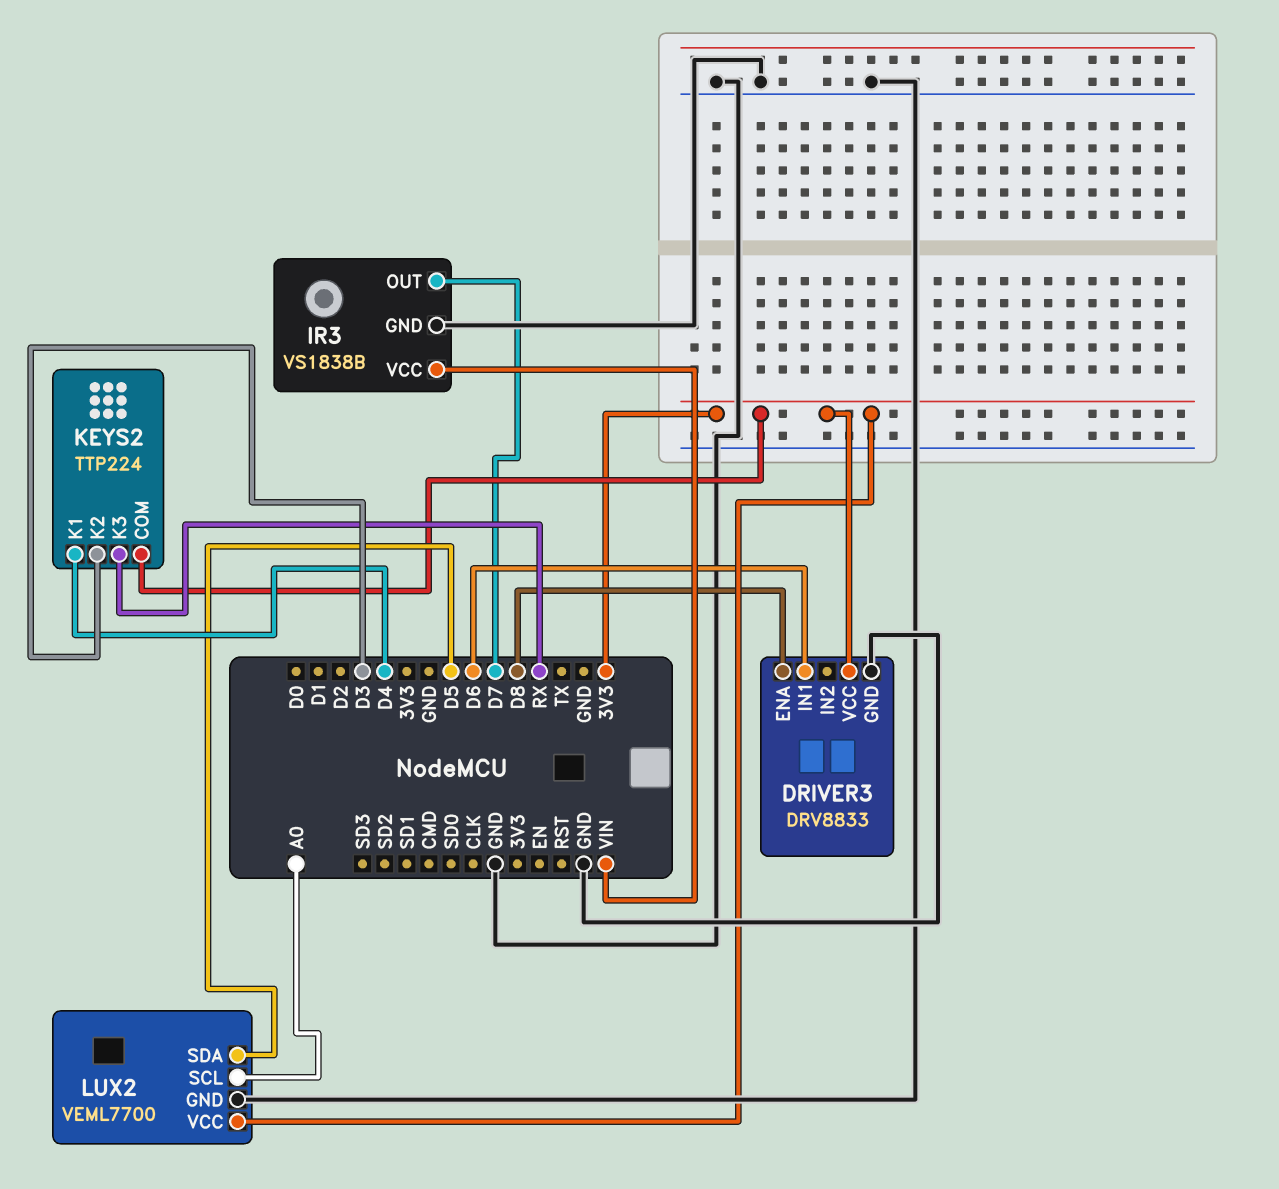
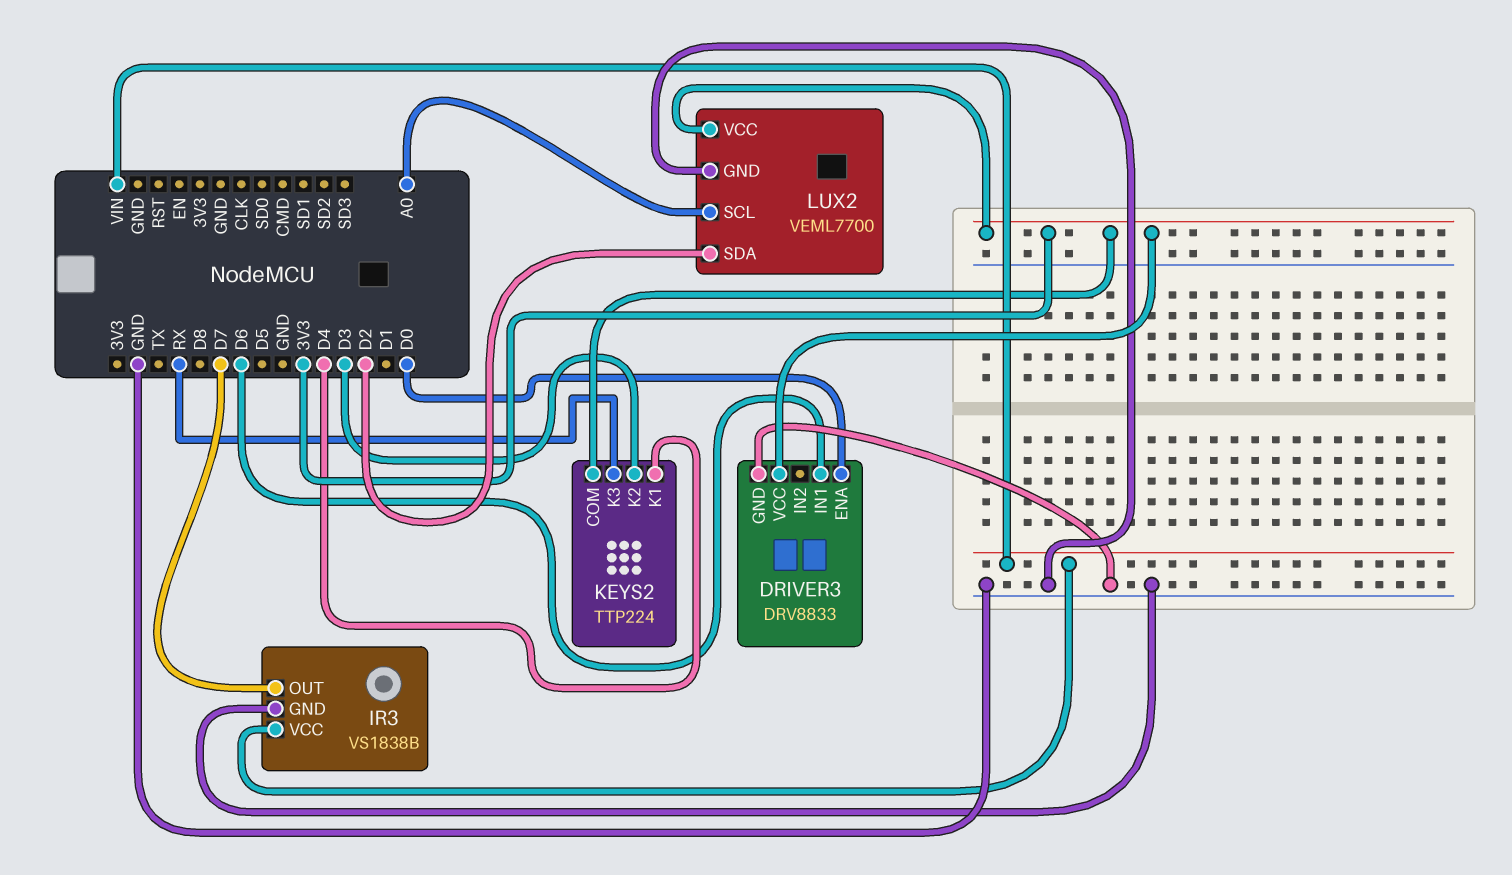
DRIVER3 pin ENA: D8 -> D0
LUX2 pin SDA: D5 -> D2

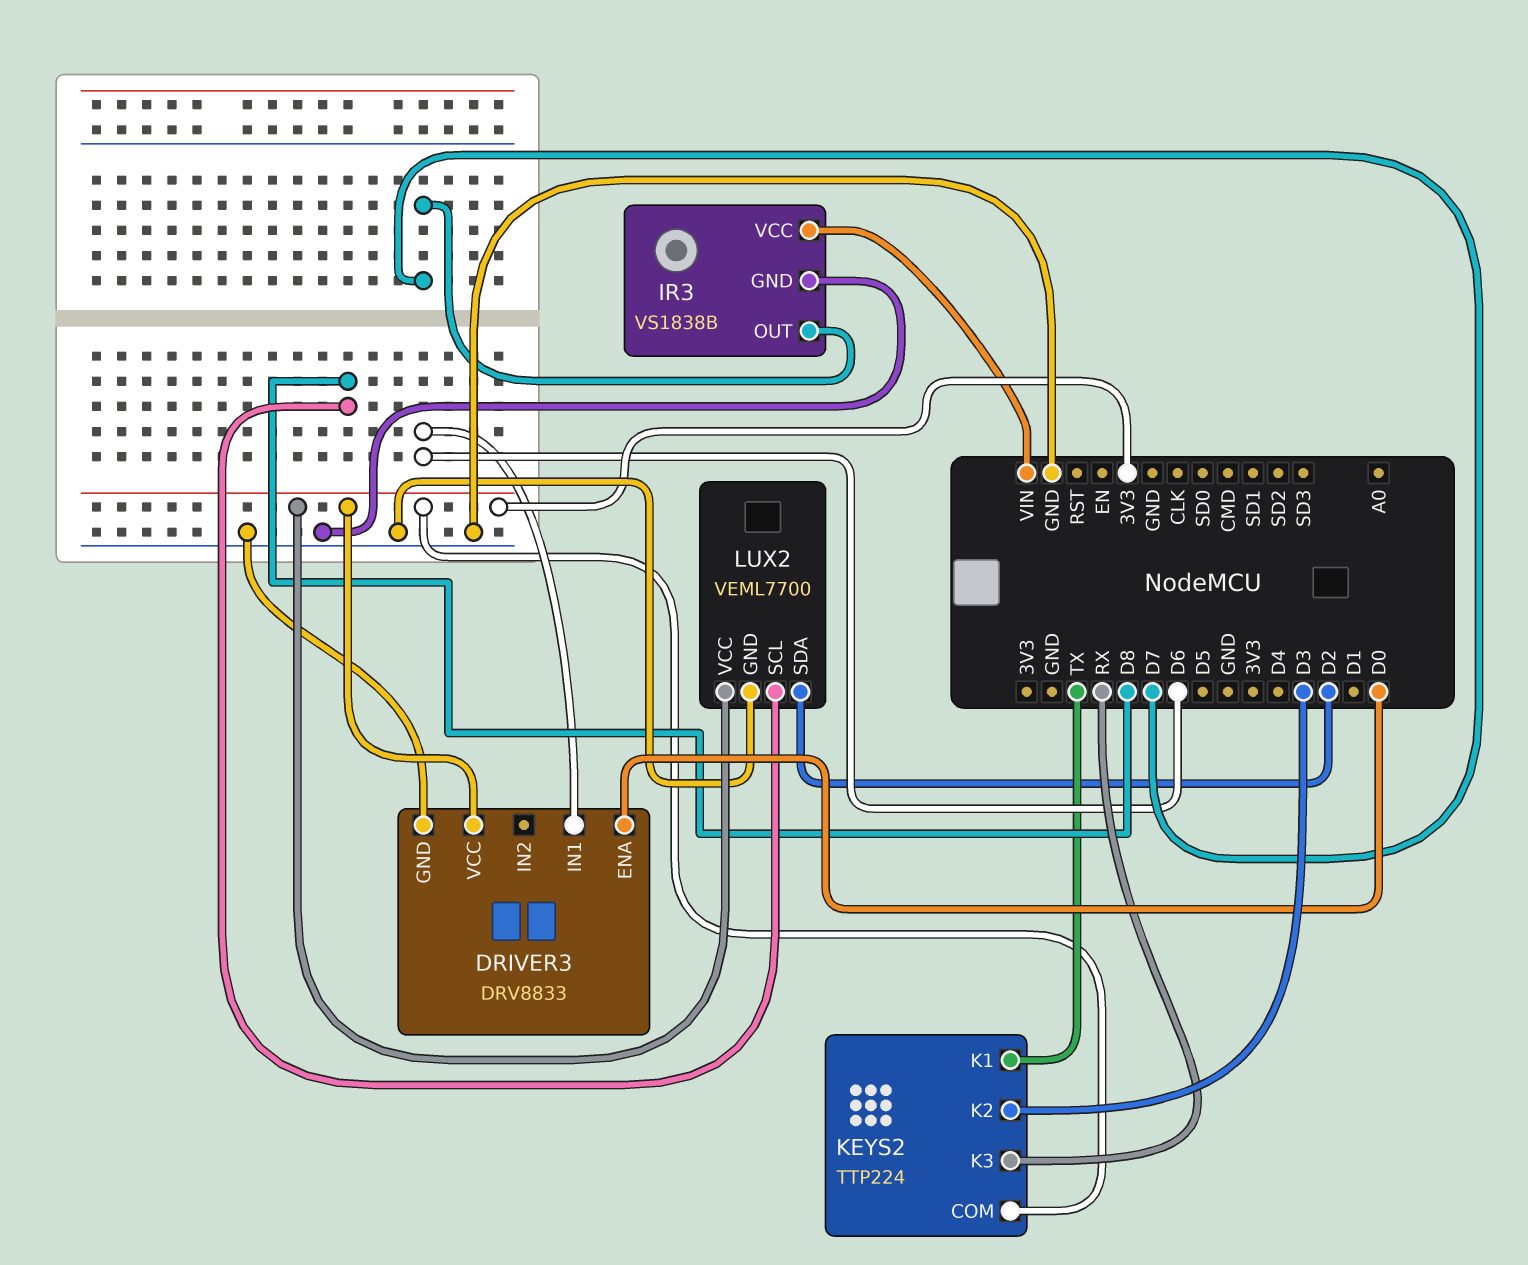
KEYS2 pin K1: D4 -> TX
LUX2 pin SCL: A0 -> D8

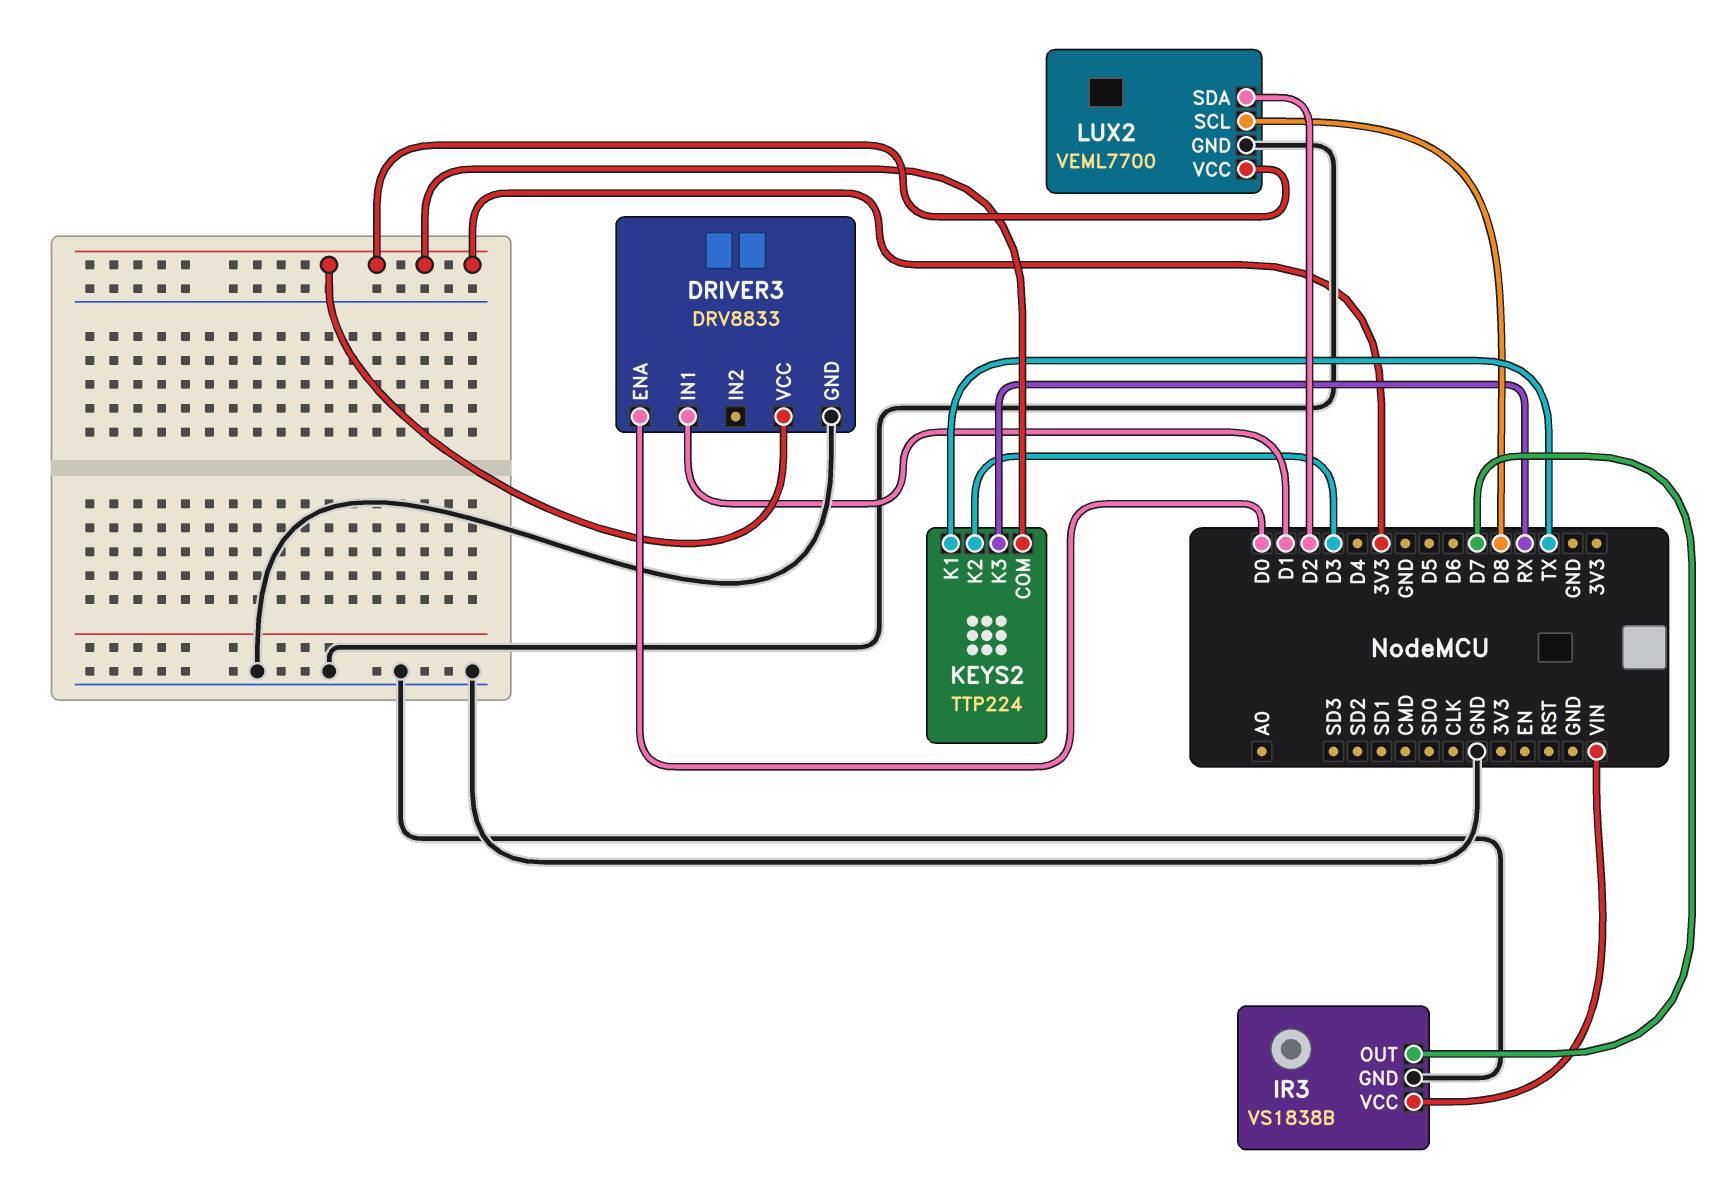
DRIVER3 pin IN1: D6 -> D1

